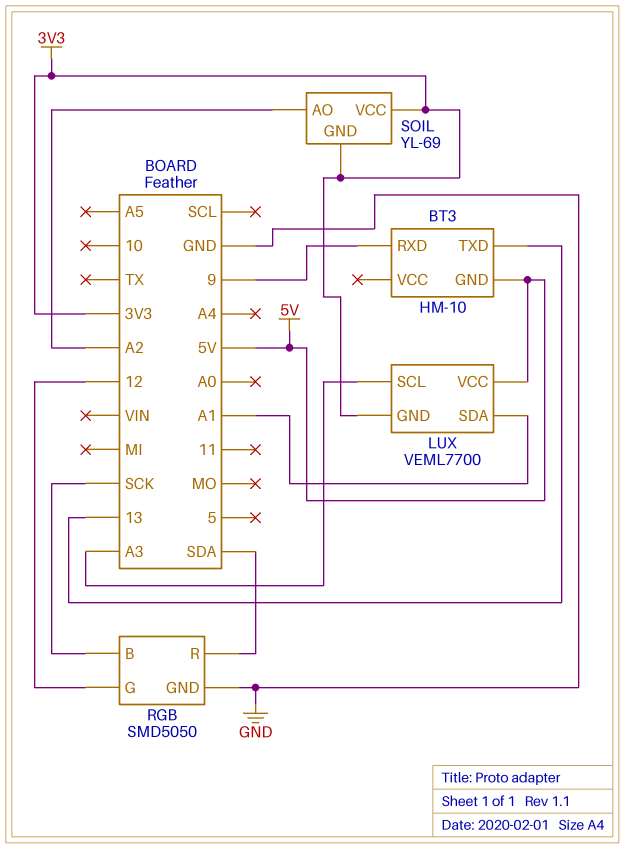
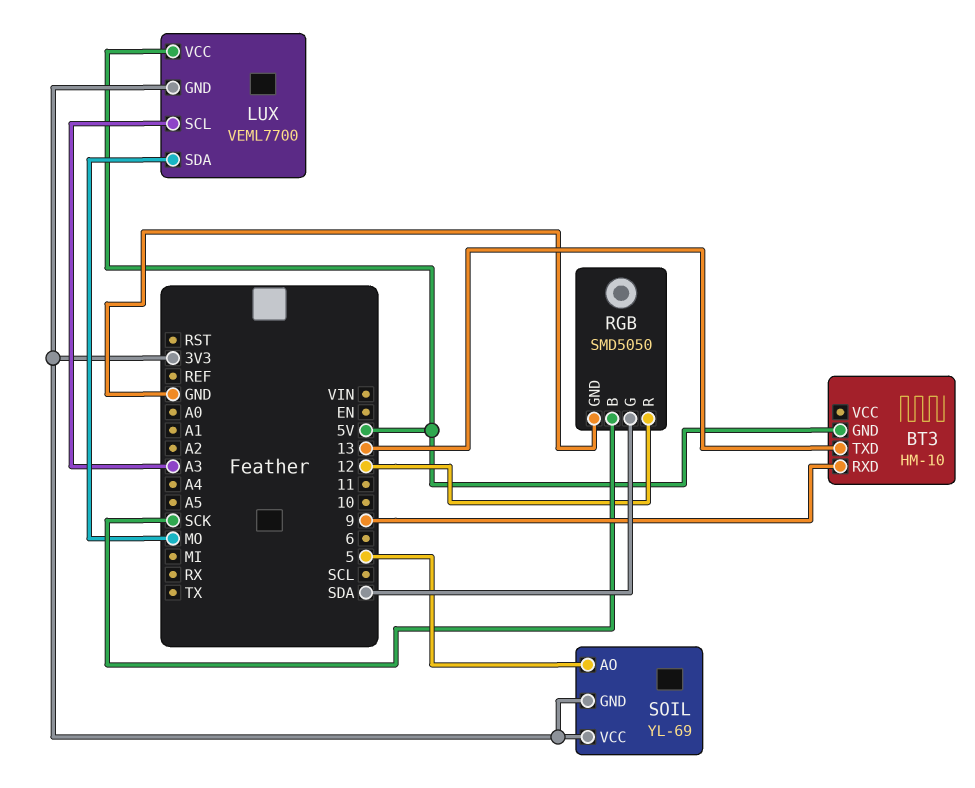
LUX pin SDA: A1 -> MO
RGB pin G: 12 -> SDA
RGB pin R: SDA -> 12
SOIL pin AO: A2 -> 5

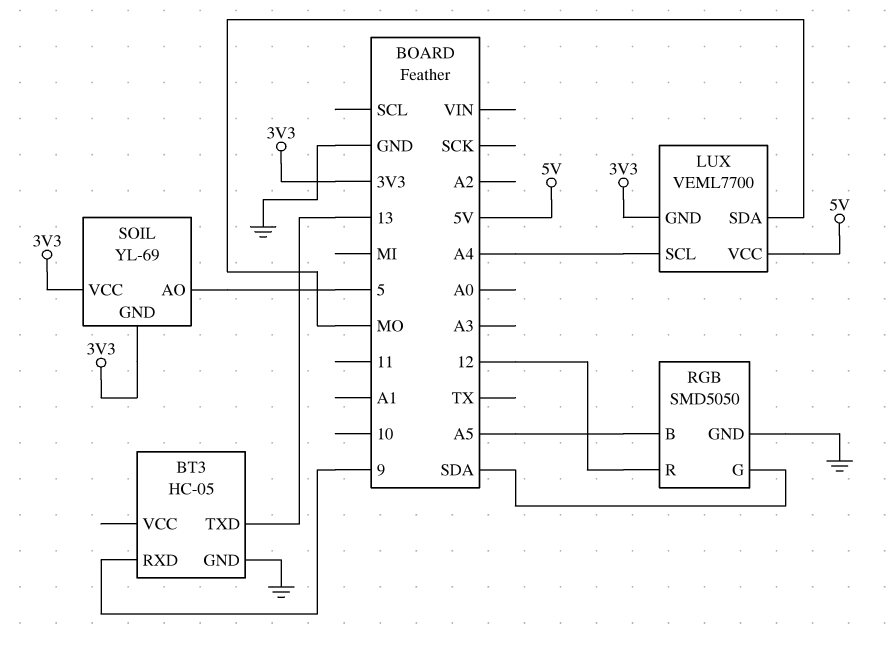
BT3: HM-10 -> HC-05
BT3 pin GND: 5V -> GND
LUX pin SCL: A3 -> A4
RGB pin B: SCK -> A5

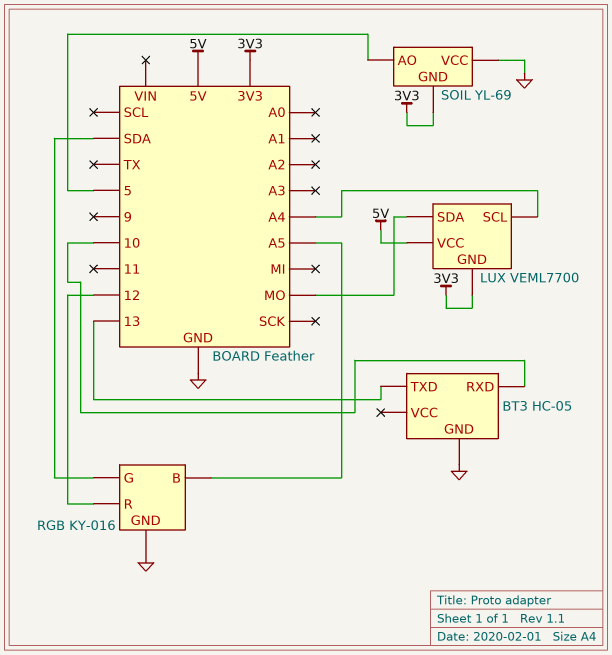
BT3 pin RXD: 9 -> 10
RGB: SMD5050 -> KY-016
SOIL pin VCC: 3V3 -> GND

